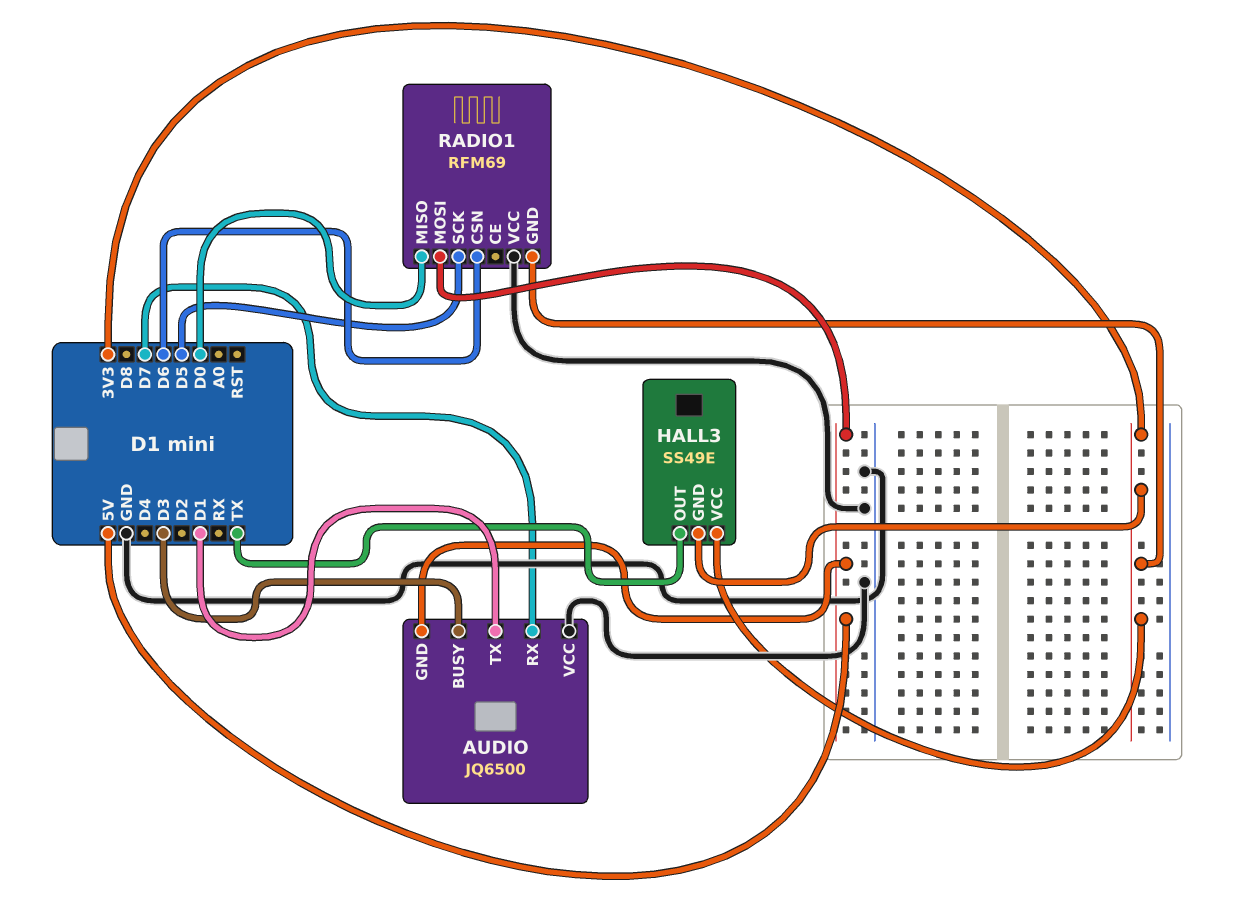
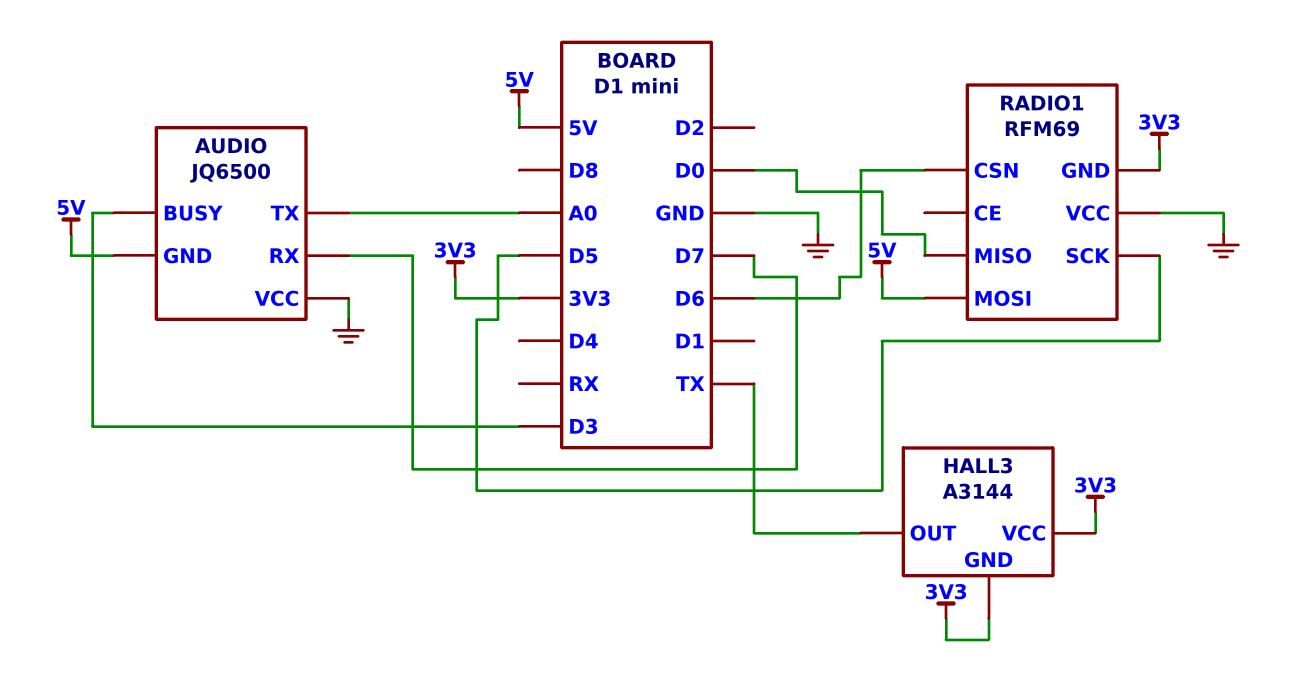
AUDIO pin TX: D1 -> A0
HALL3: SS49E -> A3144

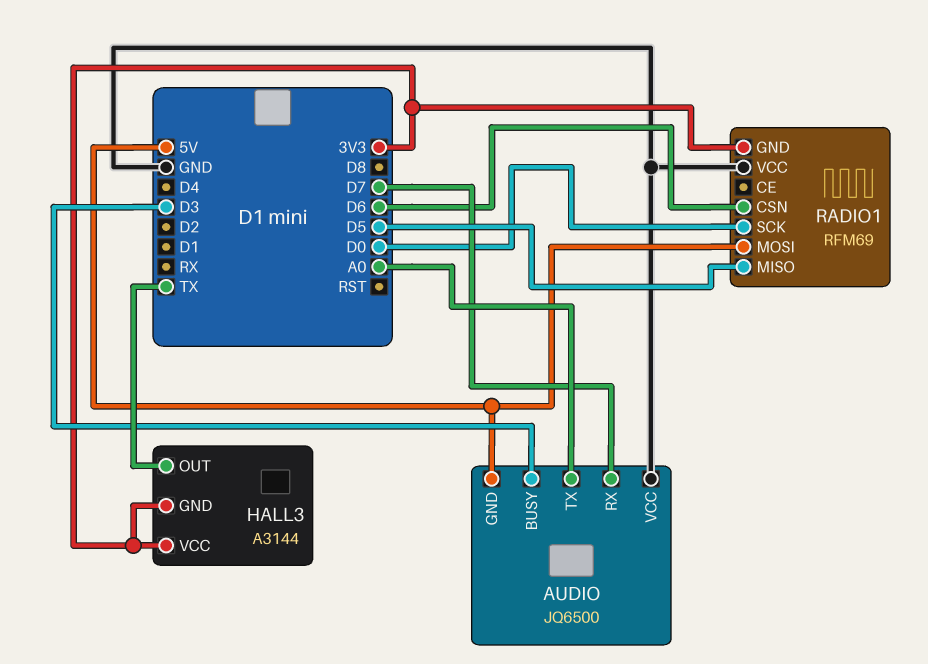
RADIO1 pin MISO: D0 -> D5
RADIO1 pin SCK: D5 -> D0

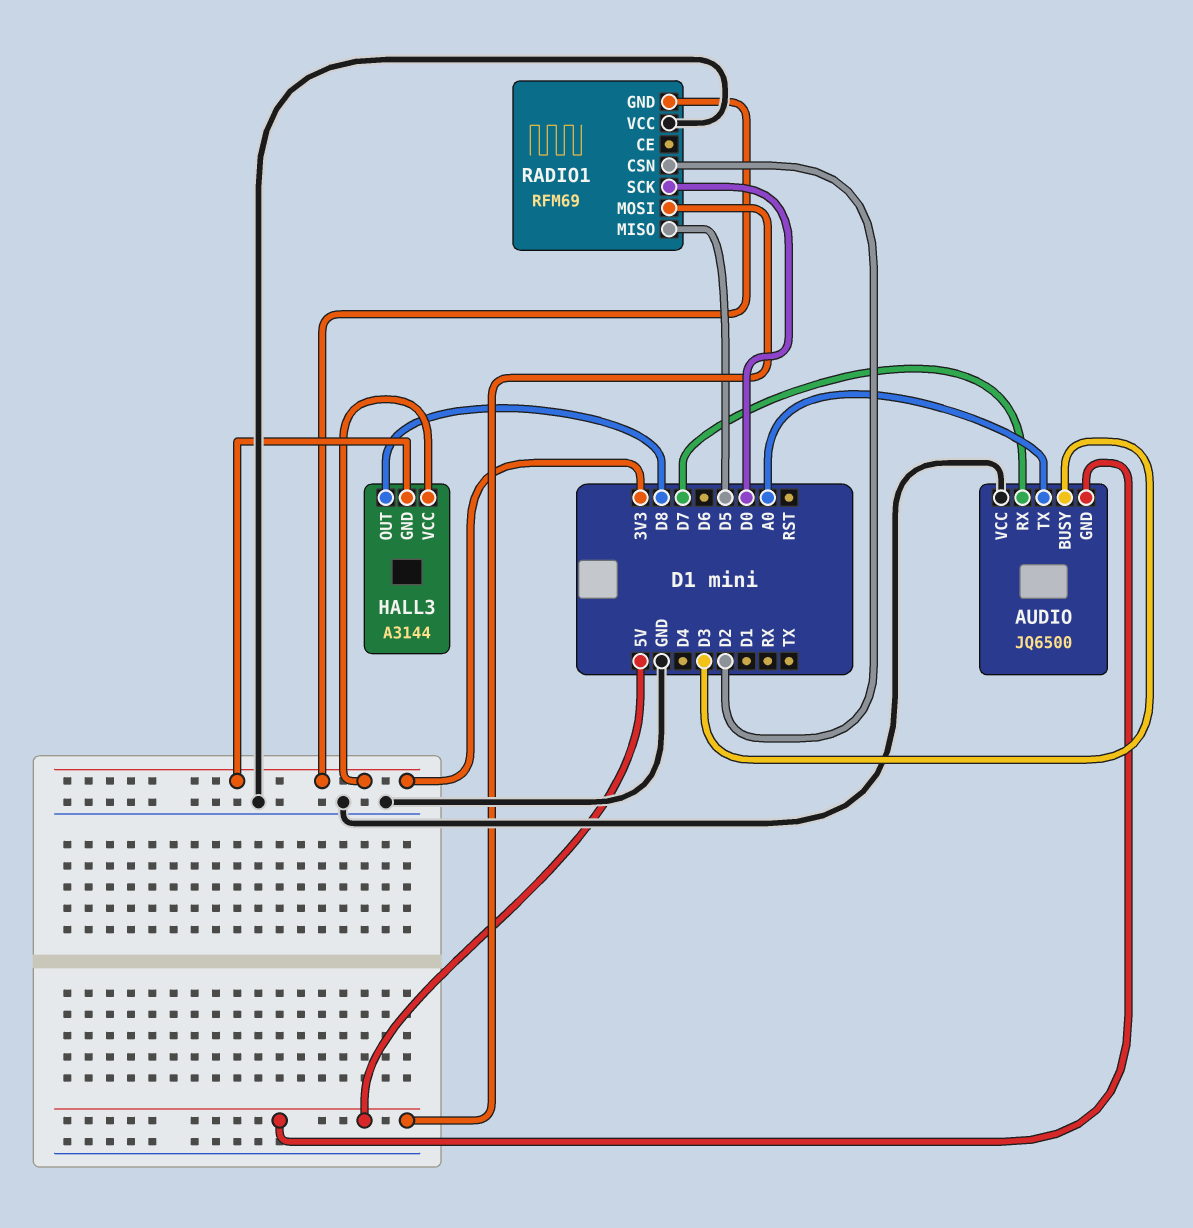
HALL3 pin OUT: TX -> D8
RADIO1 pin CSN: D6 -> D2

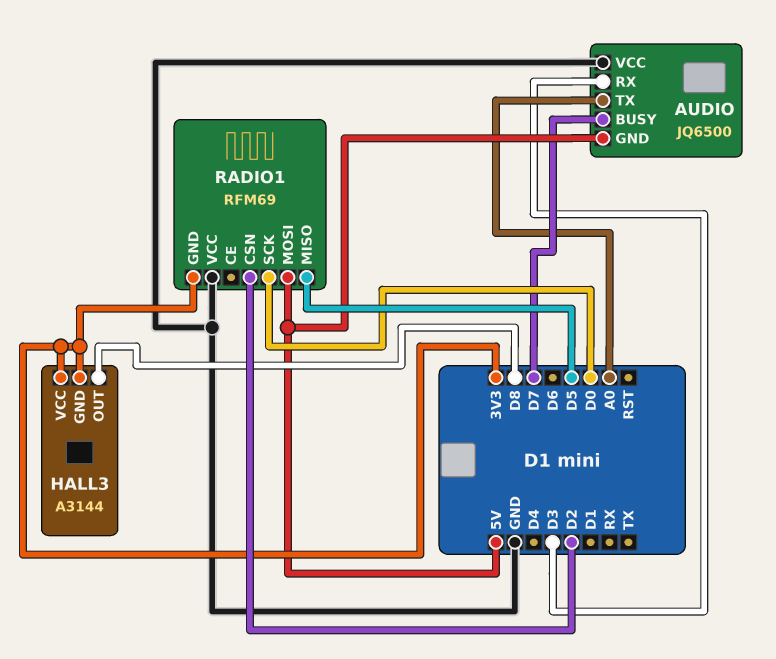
AUDIO pin BUSY: D3 -> D7
AUDIO pin RX: D7 -> D3

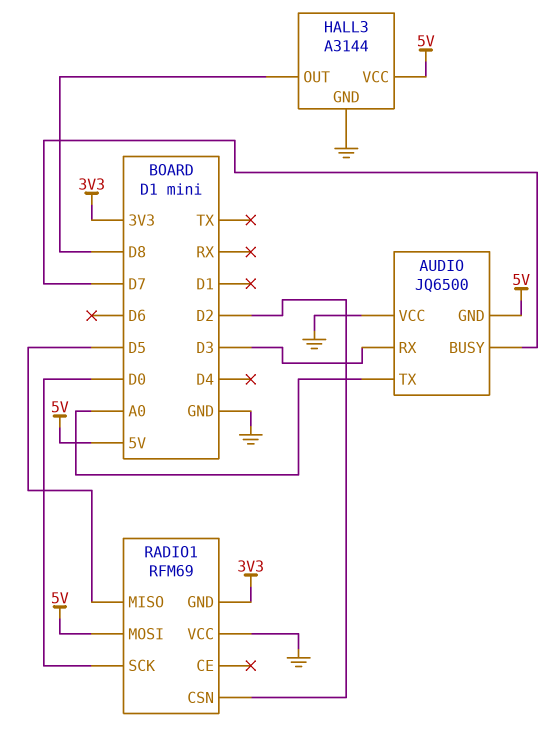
HALL3 pin GND: 3V3 -> GND
HALL3 pin VCC: 3V3 -> 5V

